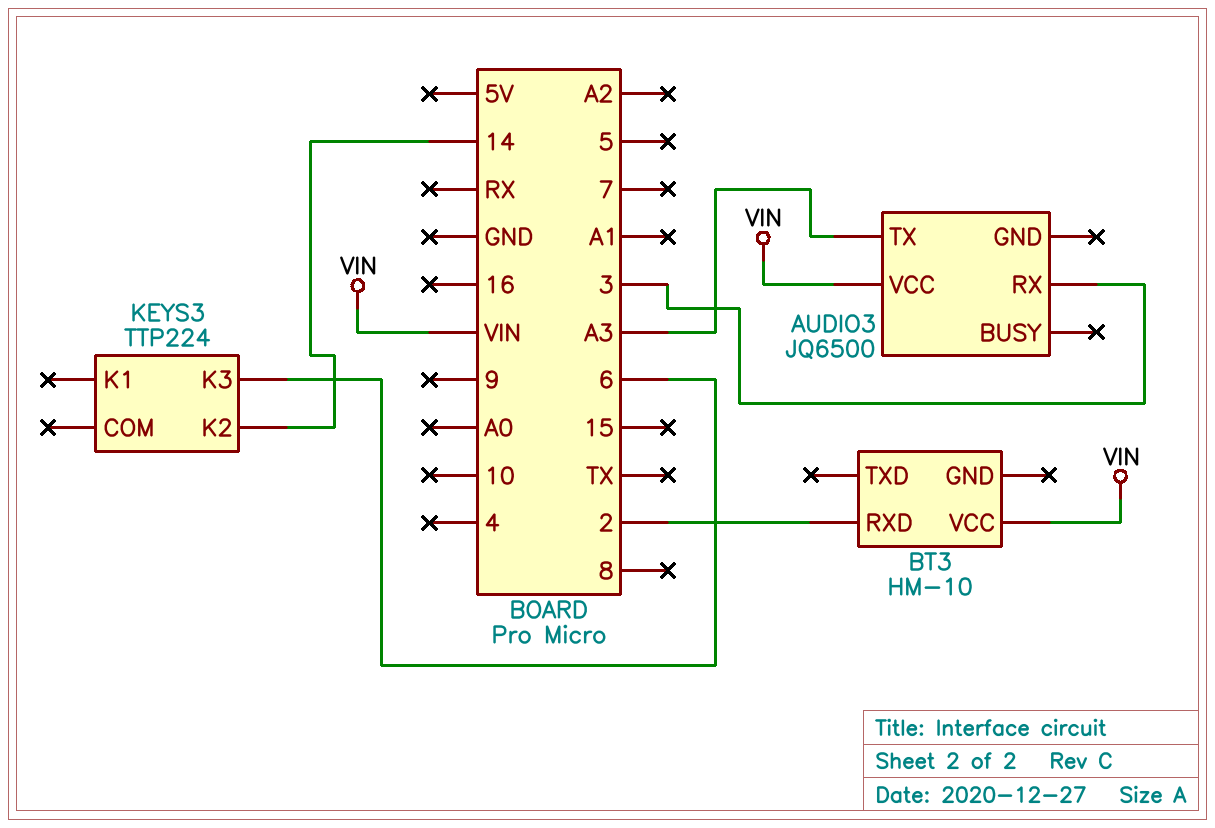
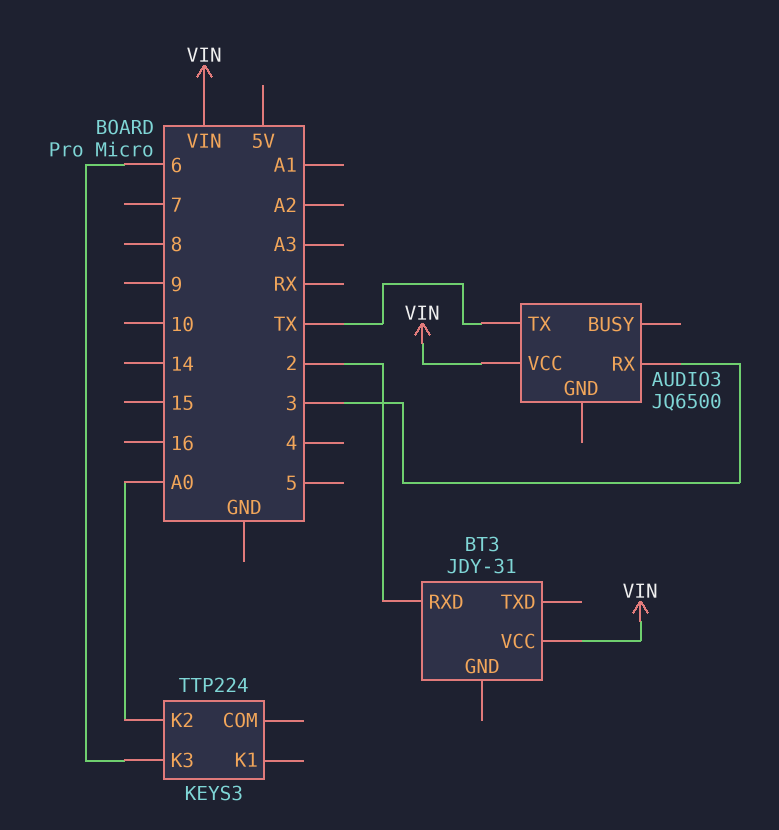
AUDIO3 pin TX: A3 -> TX
BT3: HM-10 -> JDY-31
KEYS3 pin K2: 14 -> A0

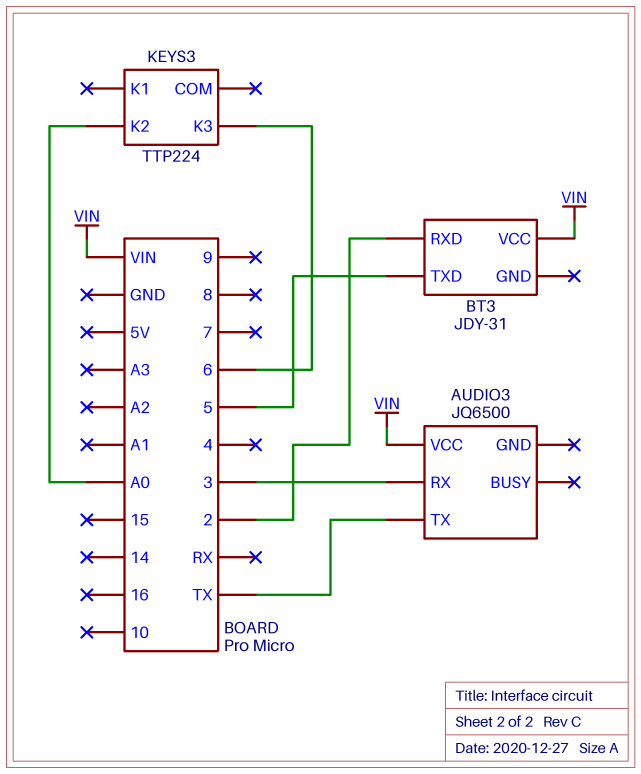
BT3 pin TXD: none -> 5

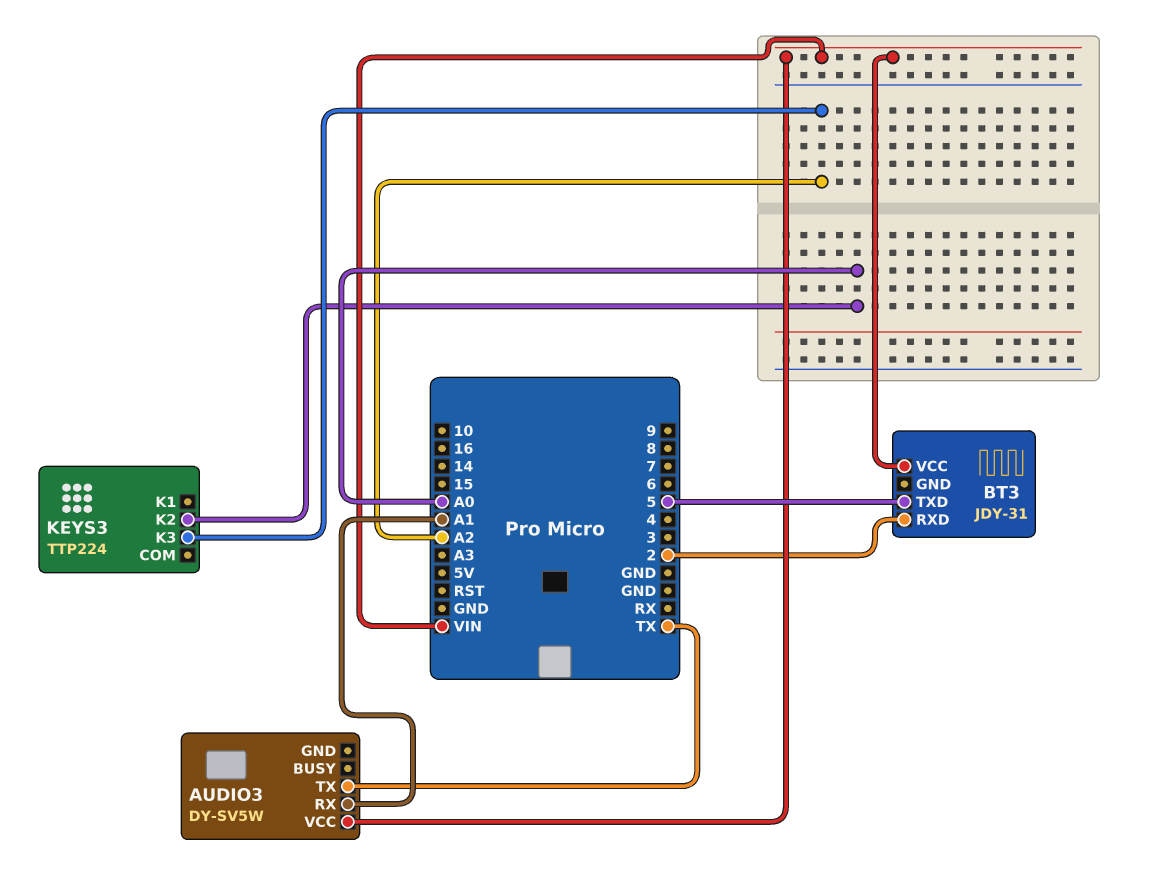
AUDIO3: JQ6500 -> DY-SV5W
AUDIO3 pin RX: 3 -> A1
KEYS3 pin K3: 6 -> A2

